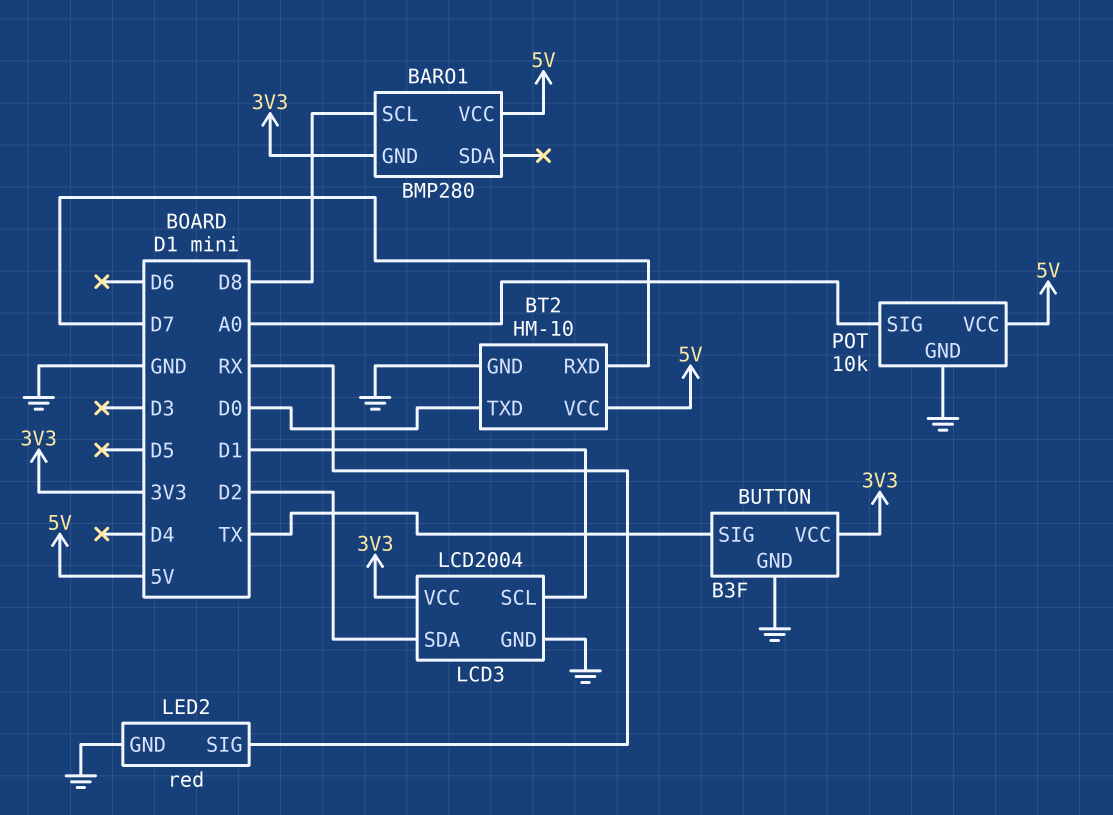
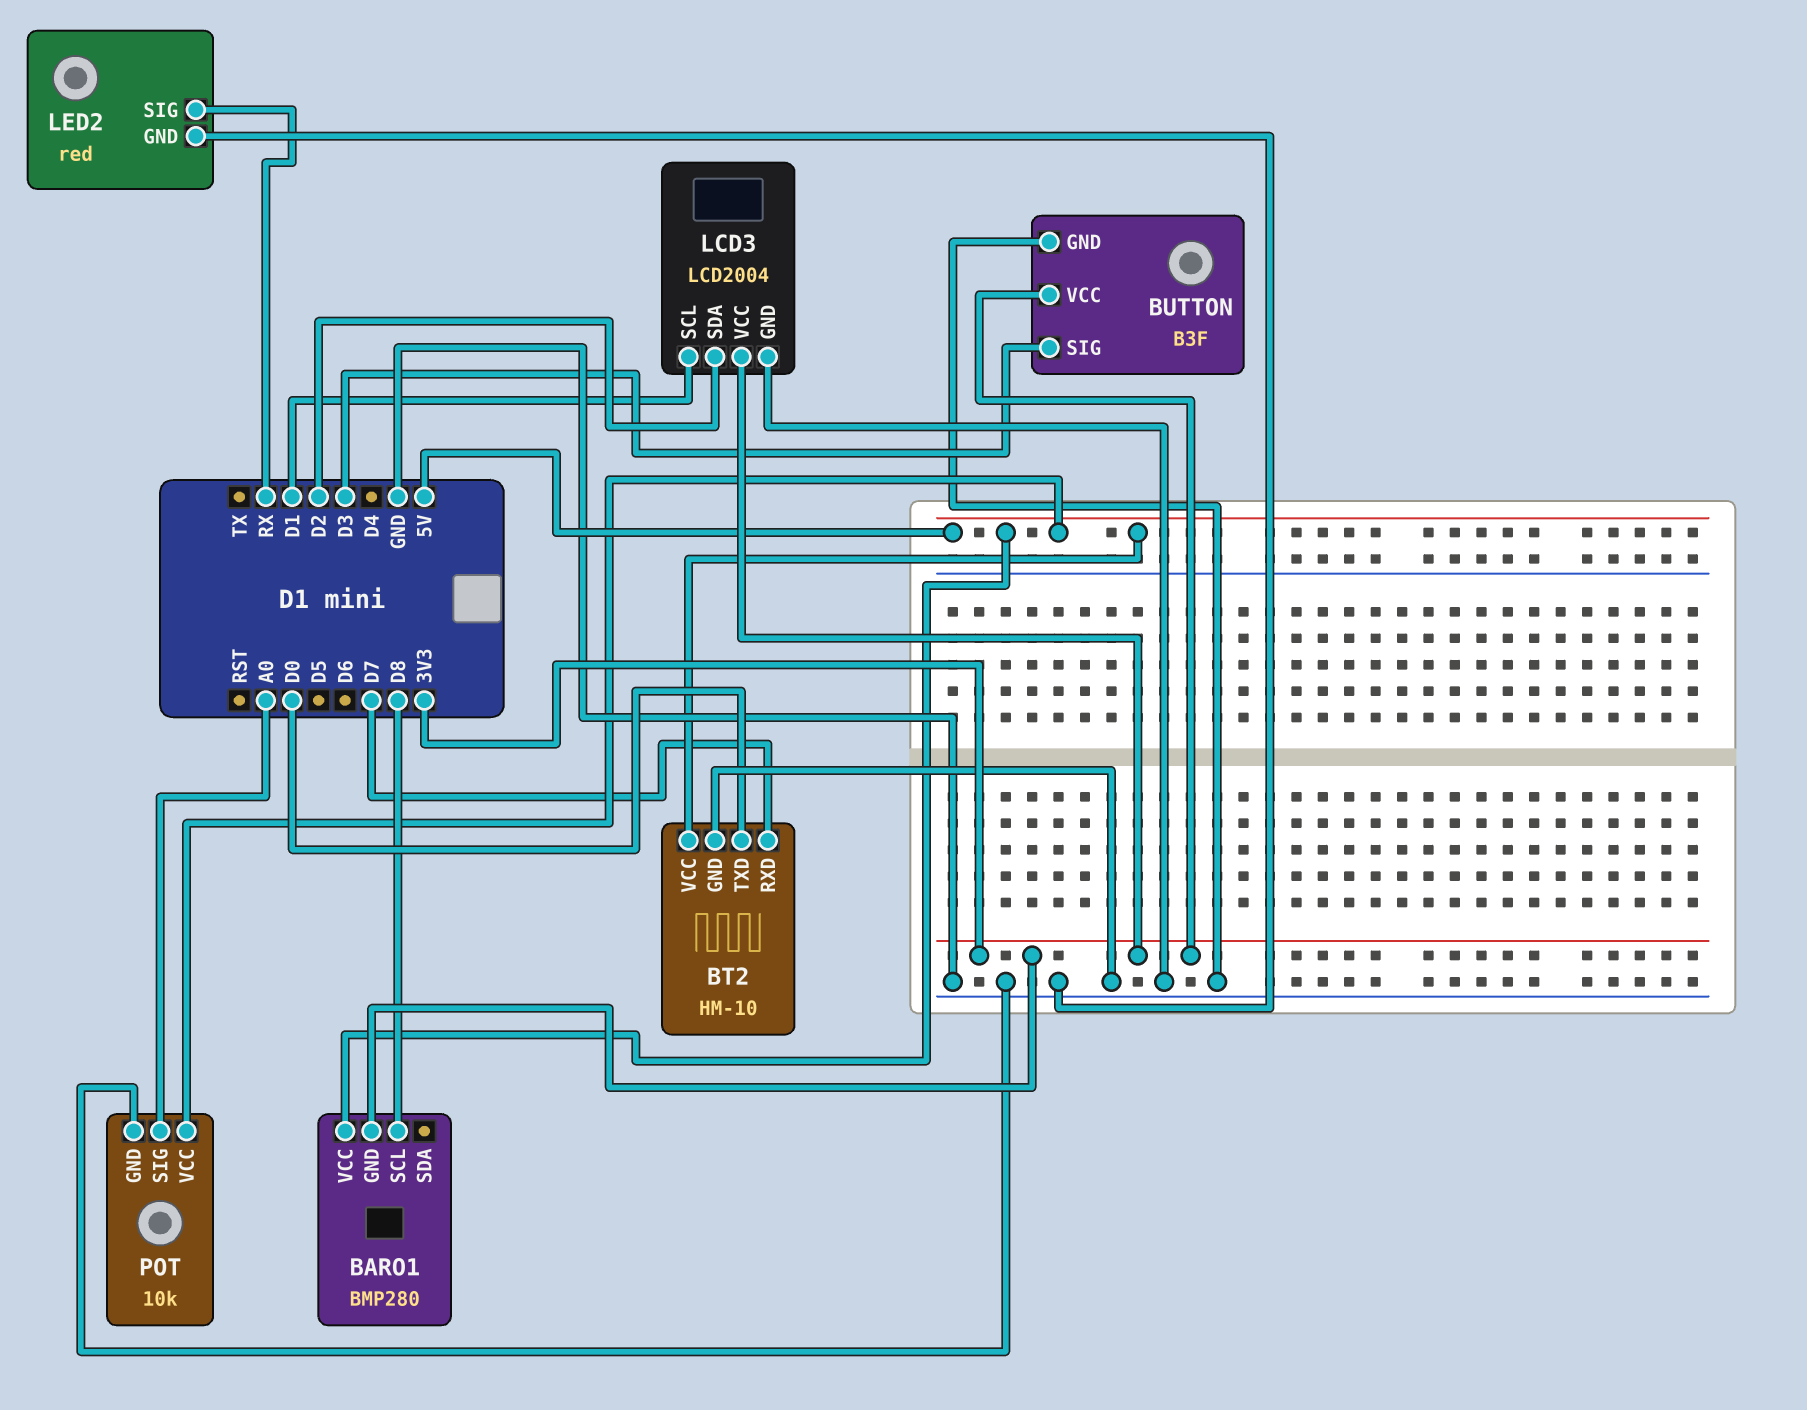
BUTTON pin SIG: TX -> D3

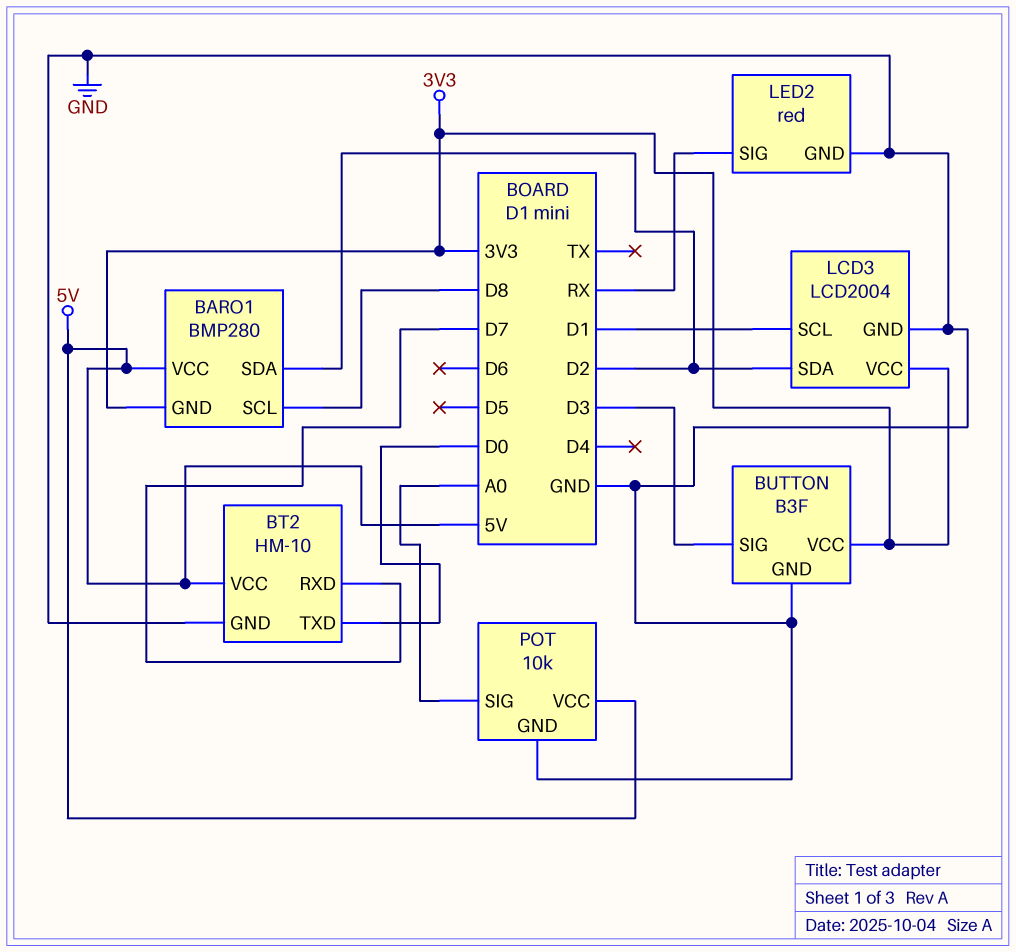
BARO1 pin SDA: none -> D2

